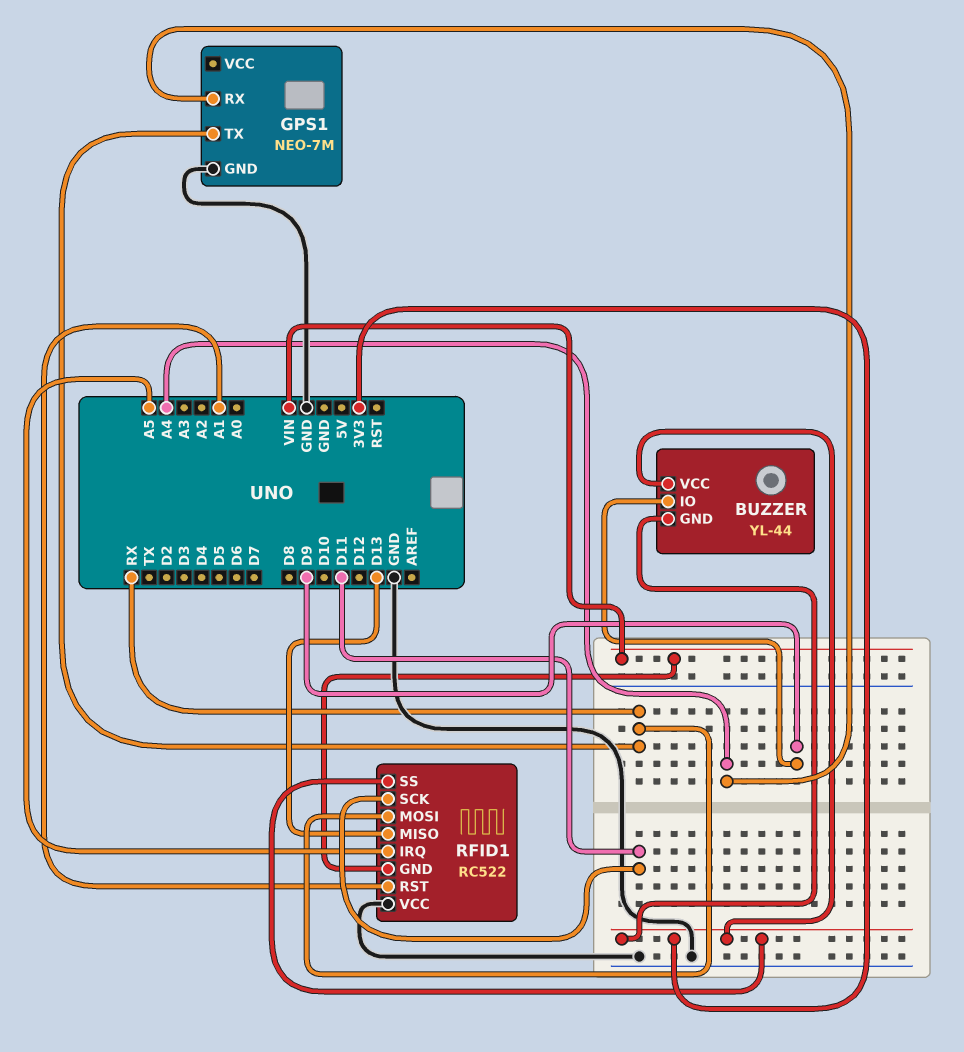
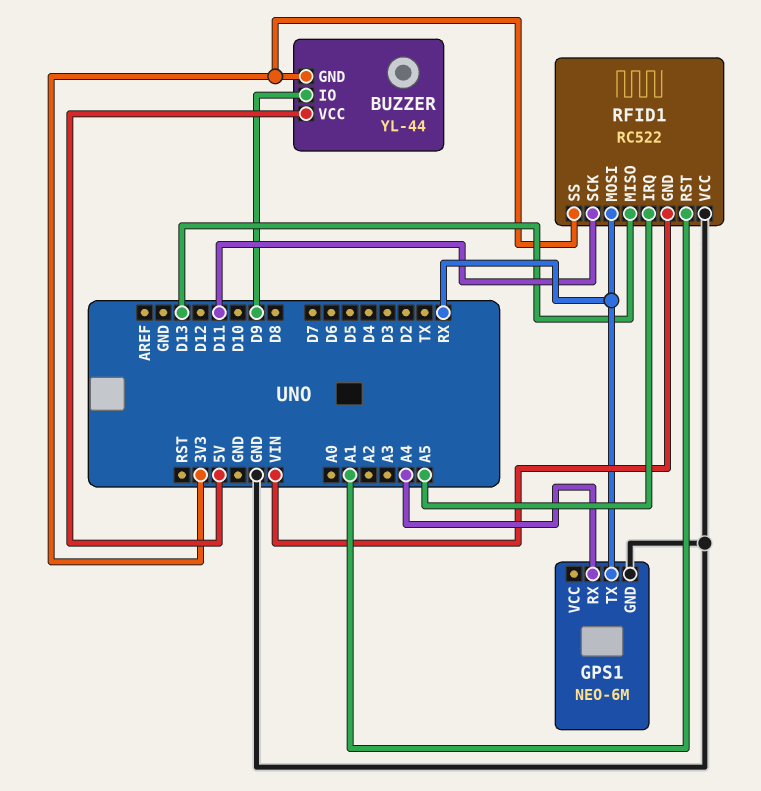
BUZZER pin VCC: 3V3 -> 5V
GPS1: NEO-7M -> NEO-6M

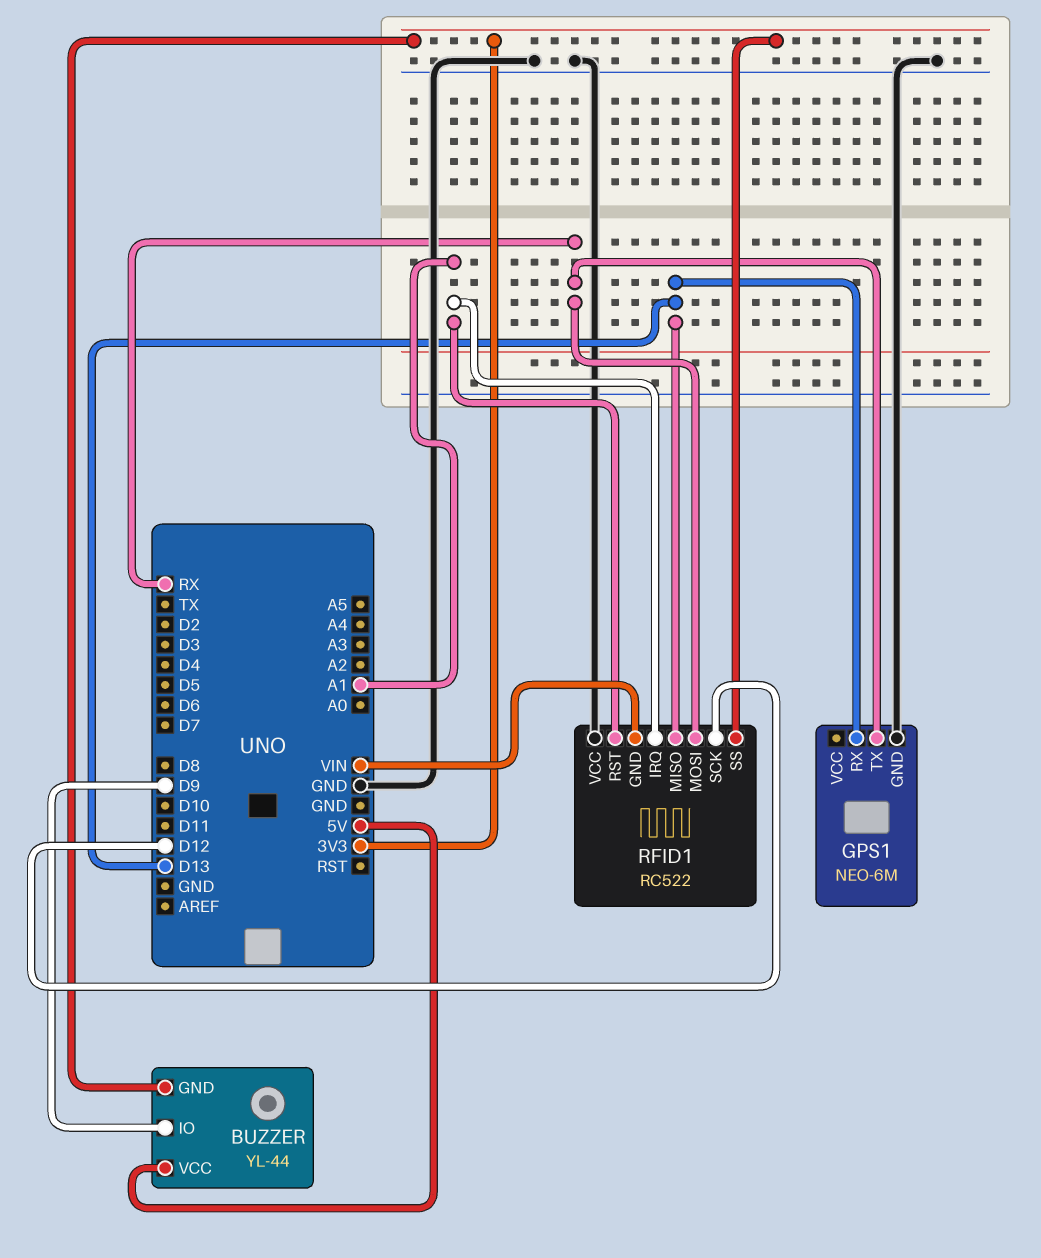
GPS1 pin RX: A4 -> D13
RFID1 pin IRQ: A5 -> A1
RFID1 pin SCK: D11 -> D12

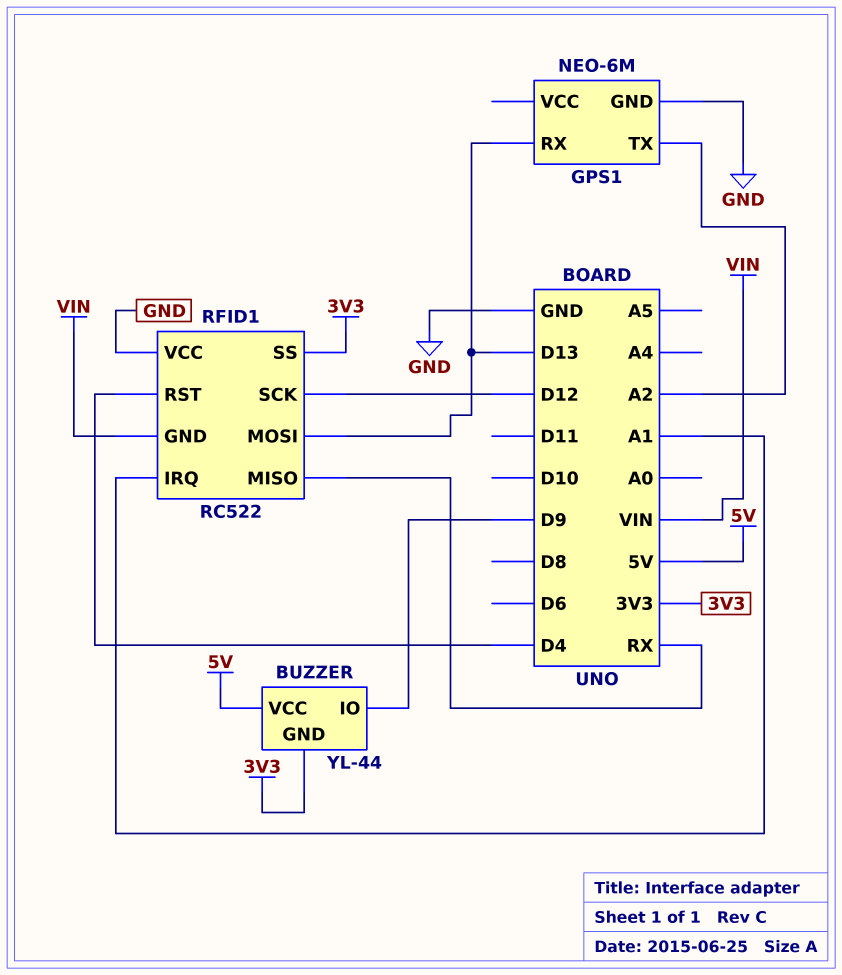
GPS1 pin TX: RX -> A2
RFID1 pin MISO: D13 -> RX
RFID1 pin MOSI: RX -> D13
RFID1 pin RST: A1 -> D4

